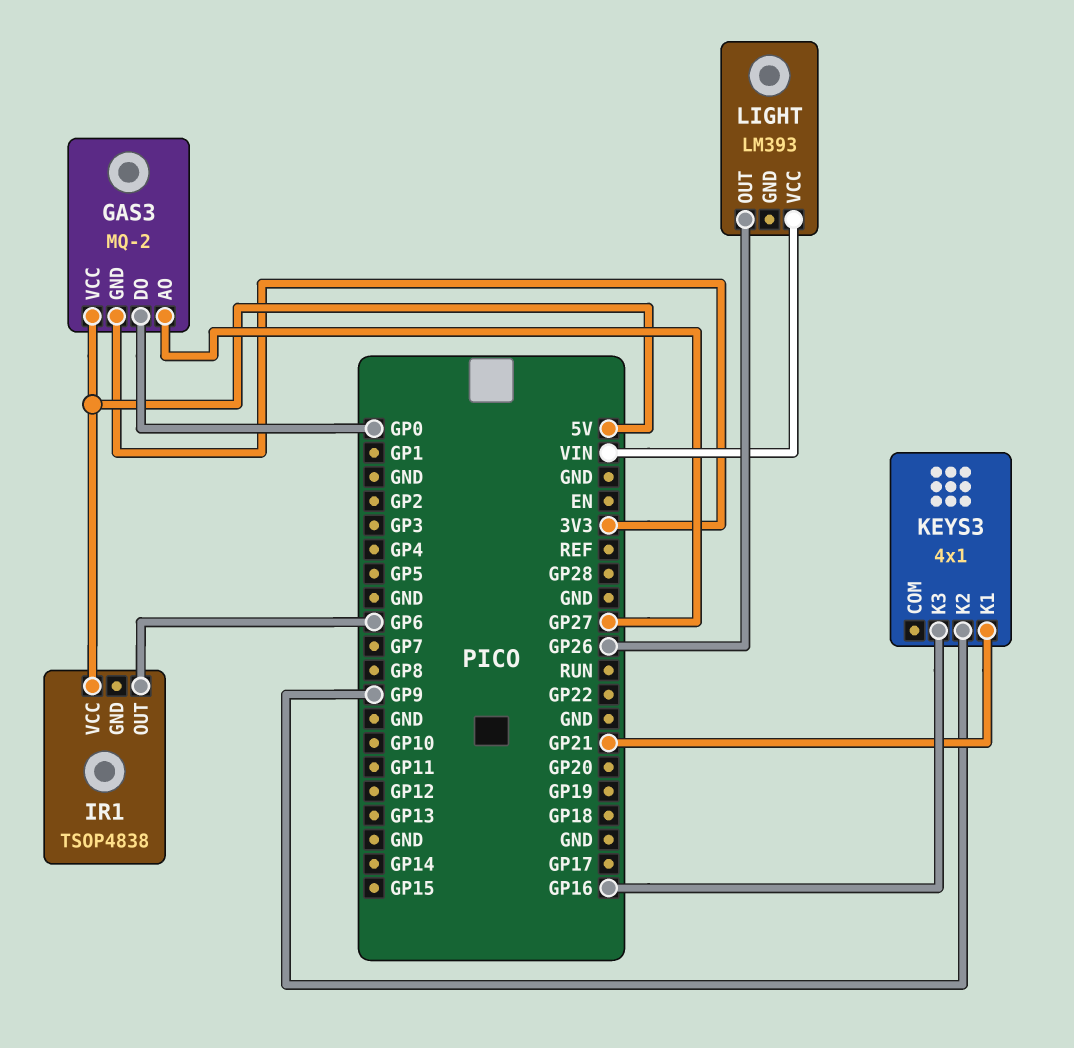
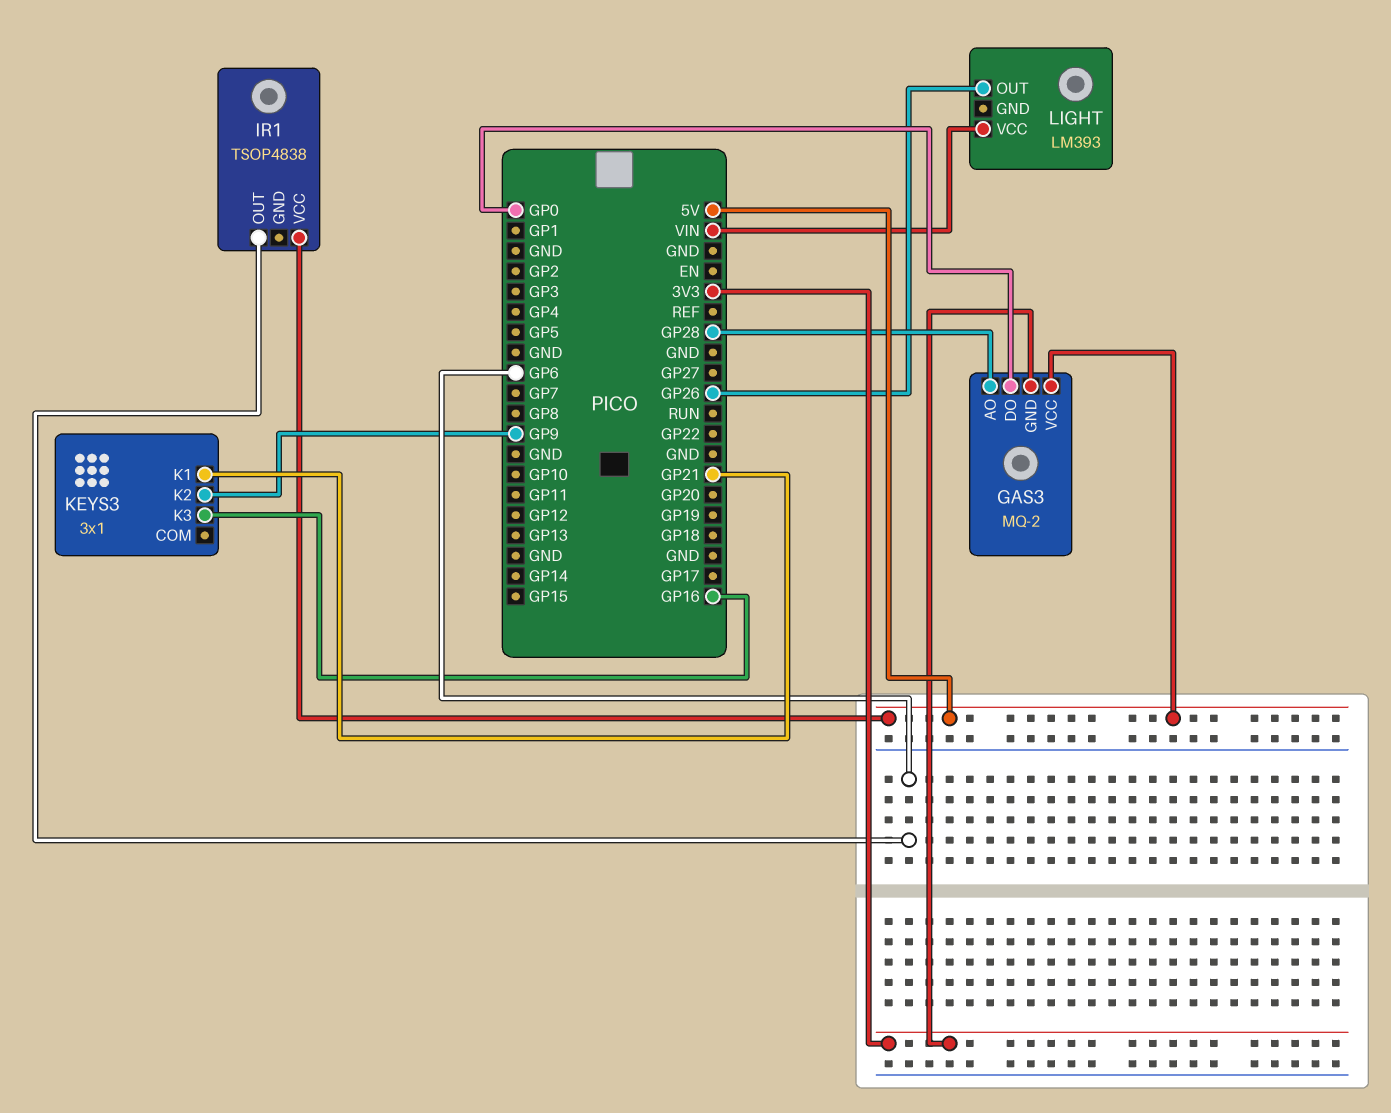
GAS3 pin AO: GP27 -> GP28
KEYS3: 4x1 -> 3x1

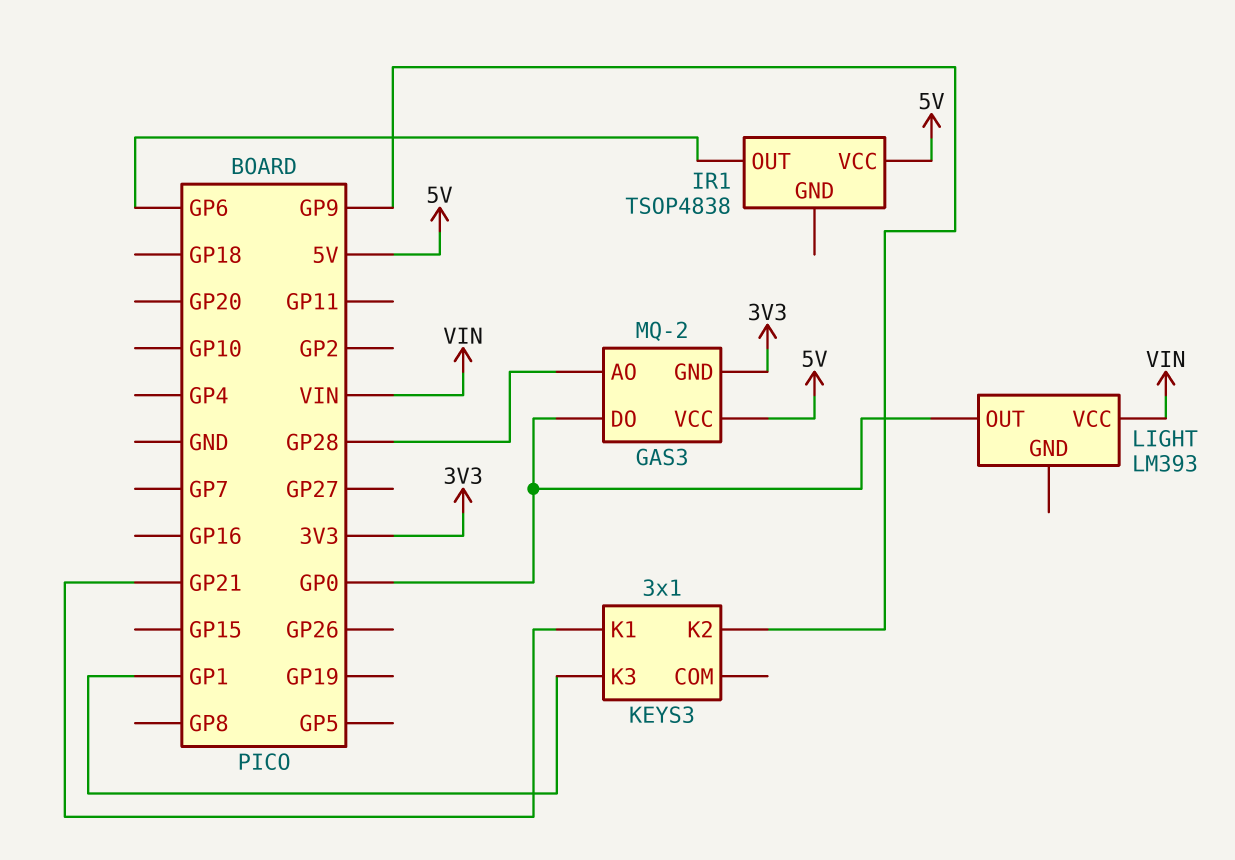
KEYS3 pin K3: GP16 -> GP1
LIGHT pin OUT: GP26 -> GP0

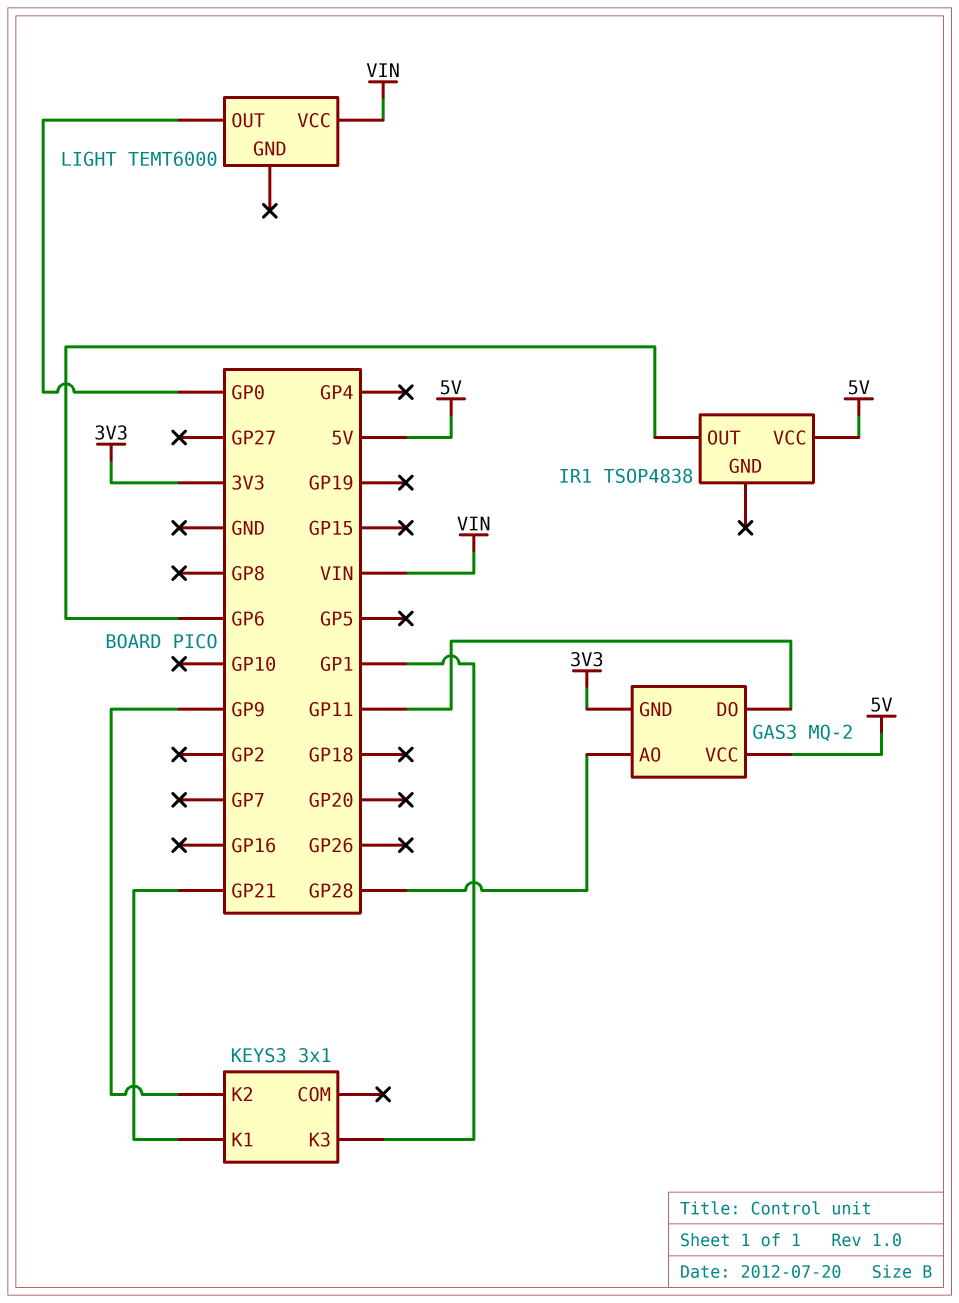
GAS3 pin DO: GP0 -> GP11
LIGHT: LM393 -> TEMT6000

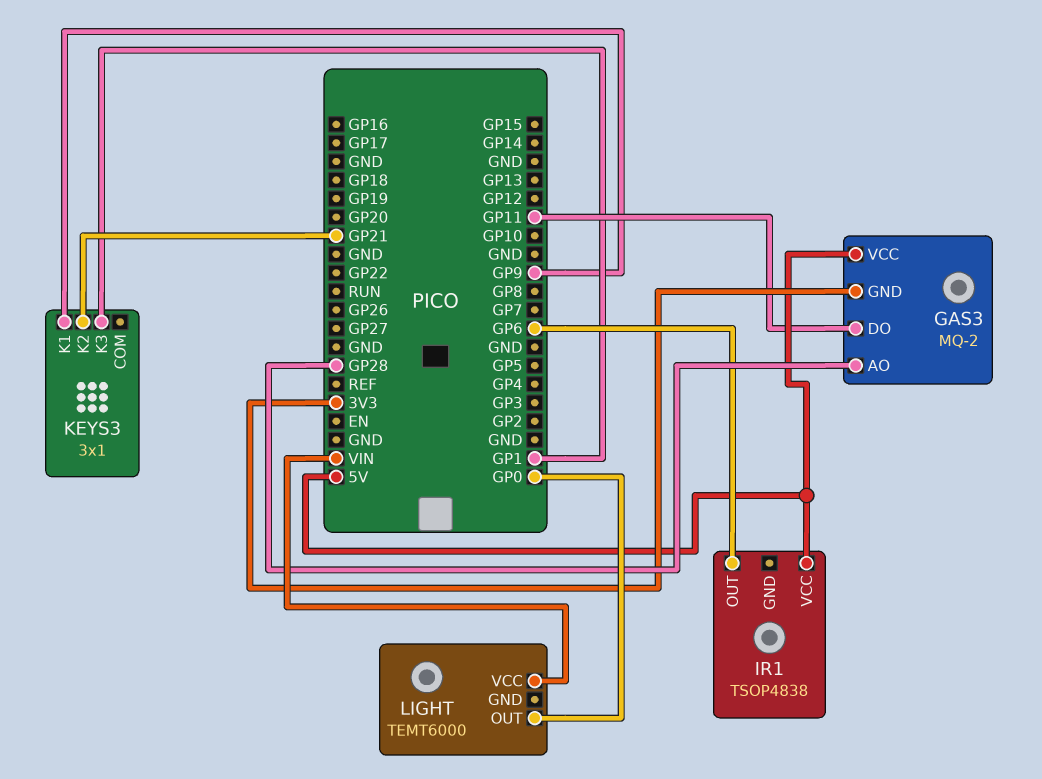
KEYS3 pin K1: GP21 -> GP9
KEYS3 pin K2: GP9 -> GP21

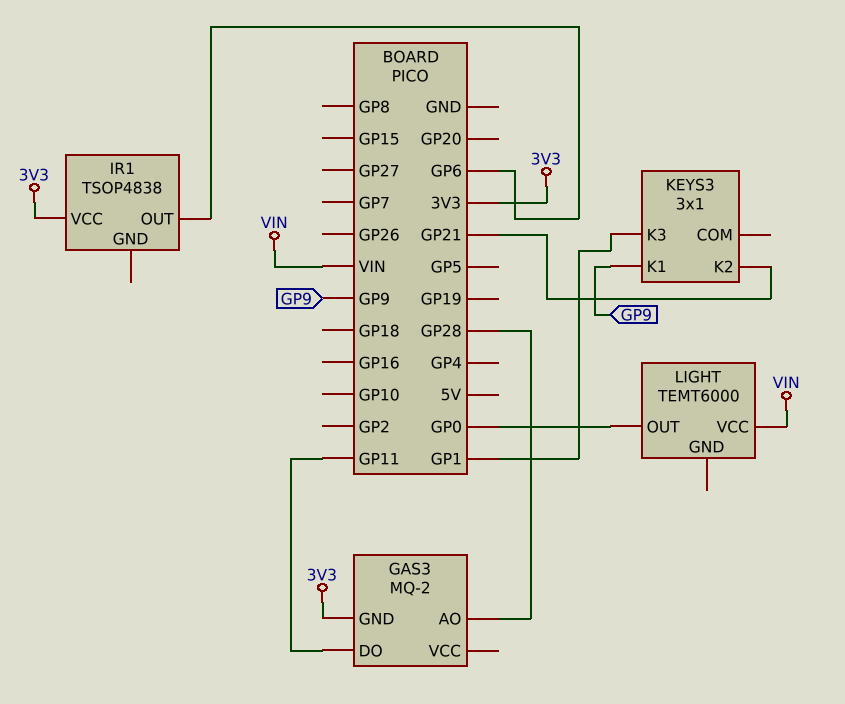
GAS3 pin VCC: 5V -> none
IR1 pin VCC: 5V -> 3V3

